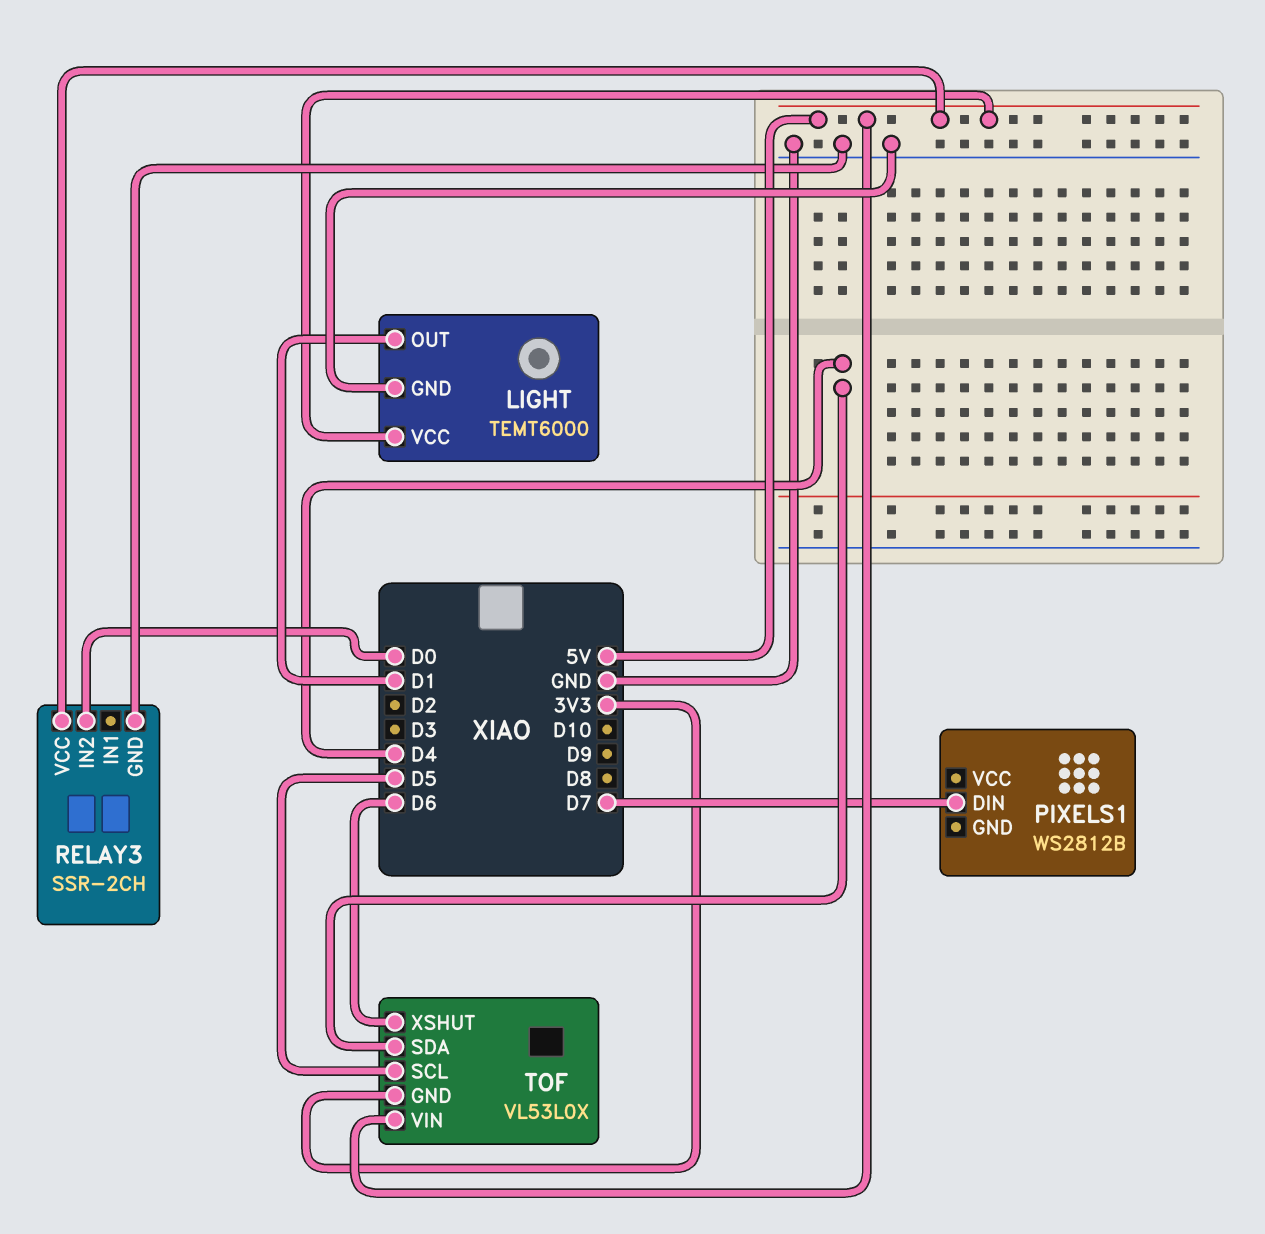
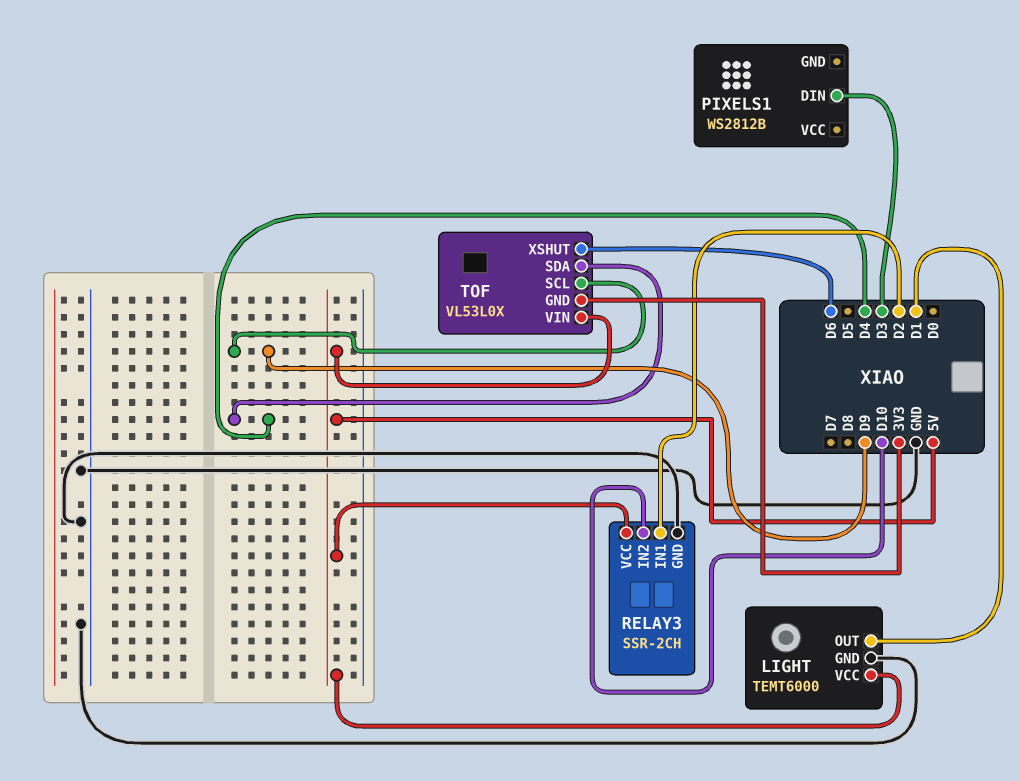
PIXELS1 pin DIN: D7 -> D3
RELAY3 pin IN1: none -> D2
RELAY3 pin IN2: D0 -> D10
TOF pin SCL: D5 -> D9

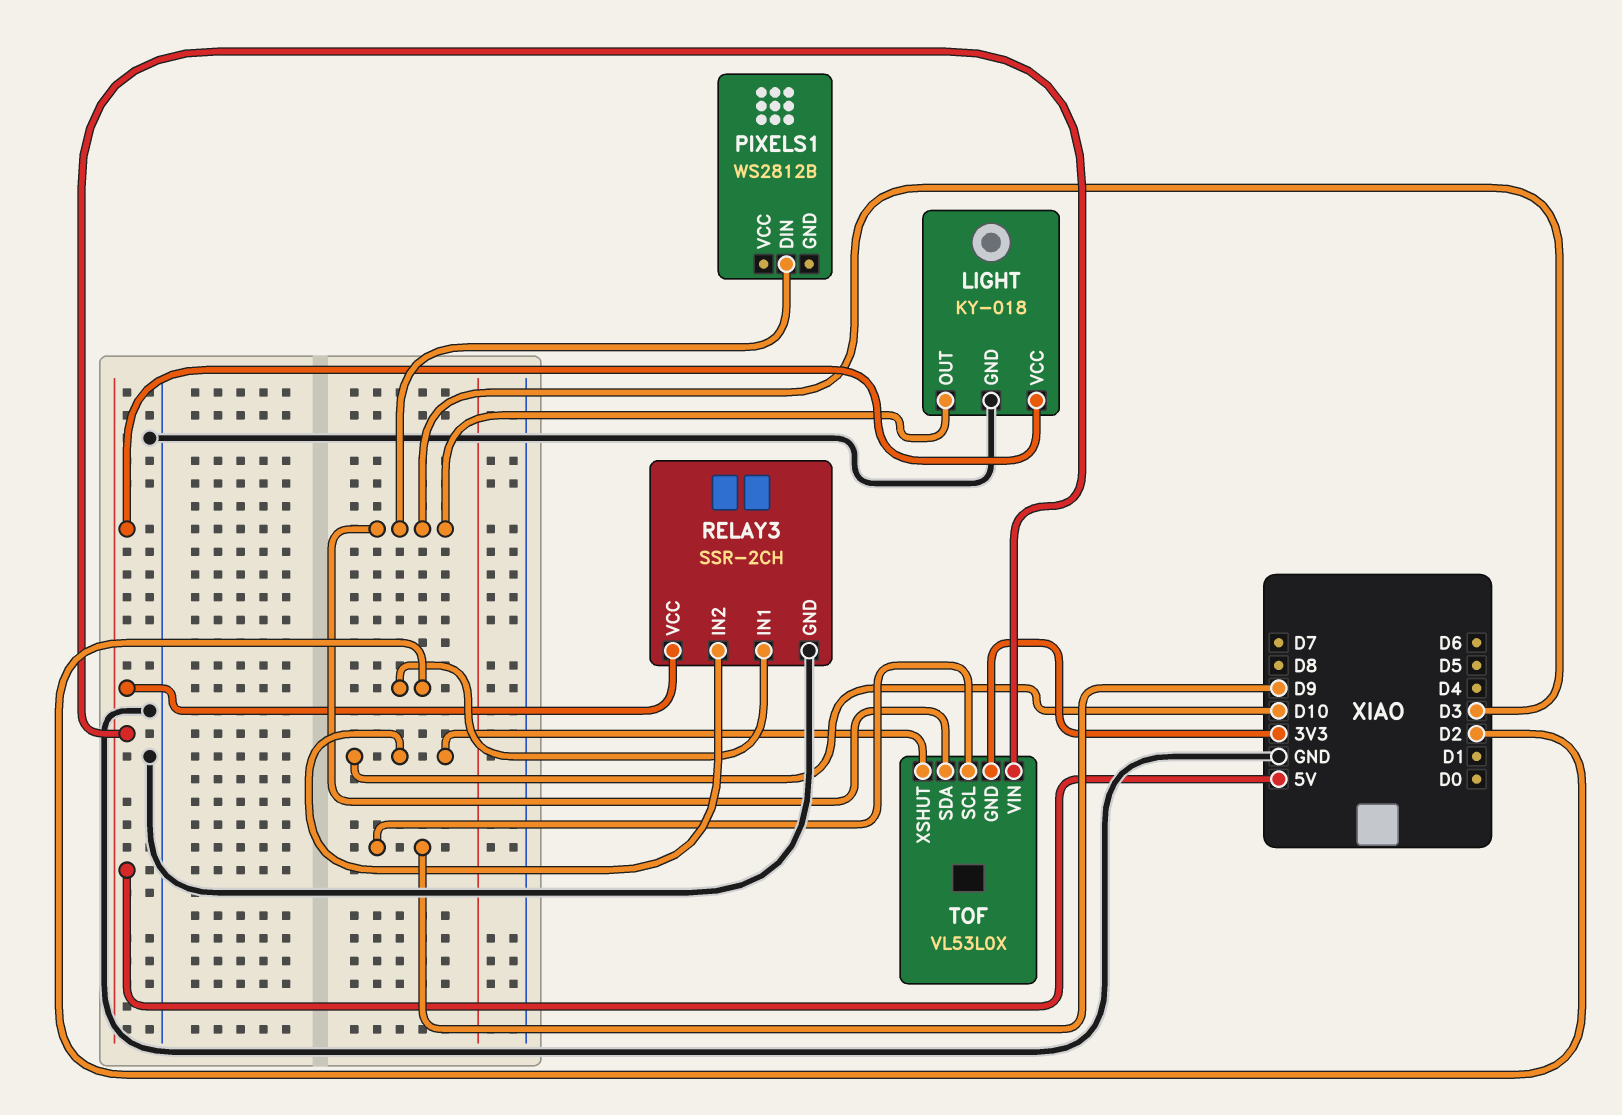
LIGHT: TEMT6000 -> KY-018
LIGHT pin OUT: D1 -> D3
TOF pin SDA: D4 -> D3
TOF pin XSHUT: D6 -> D10

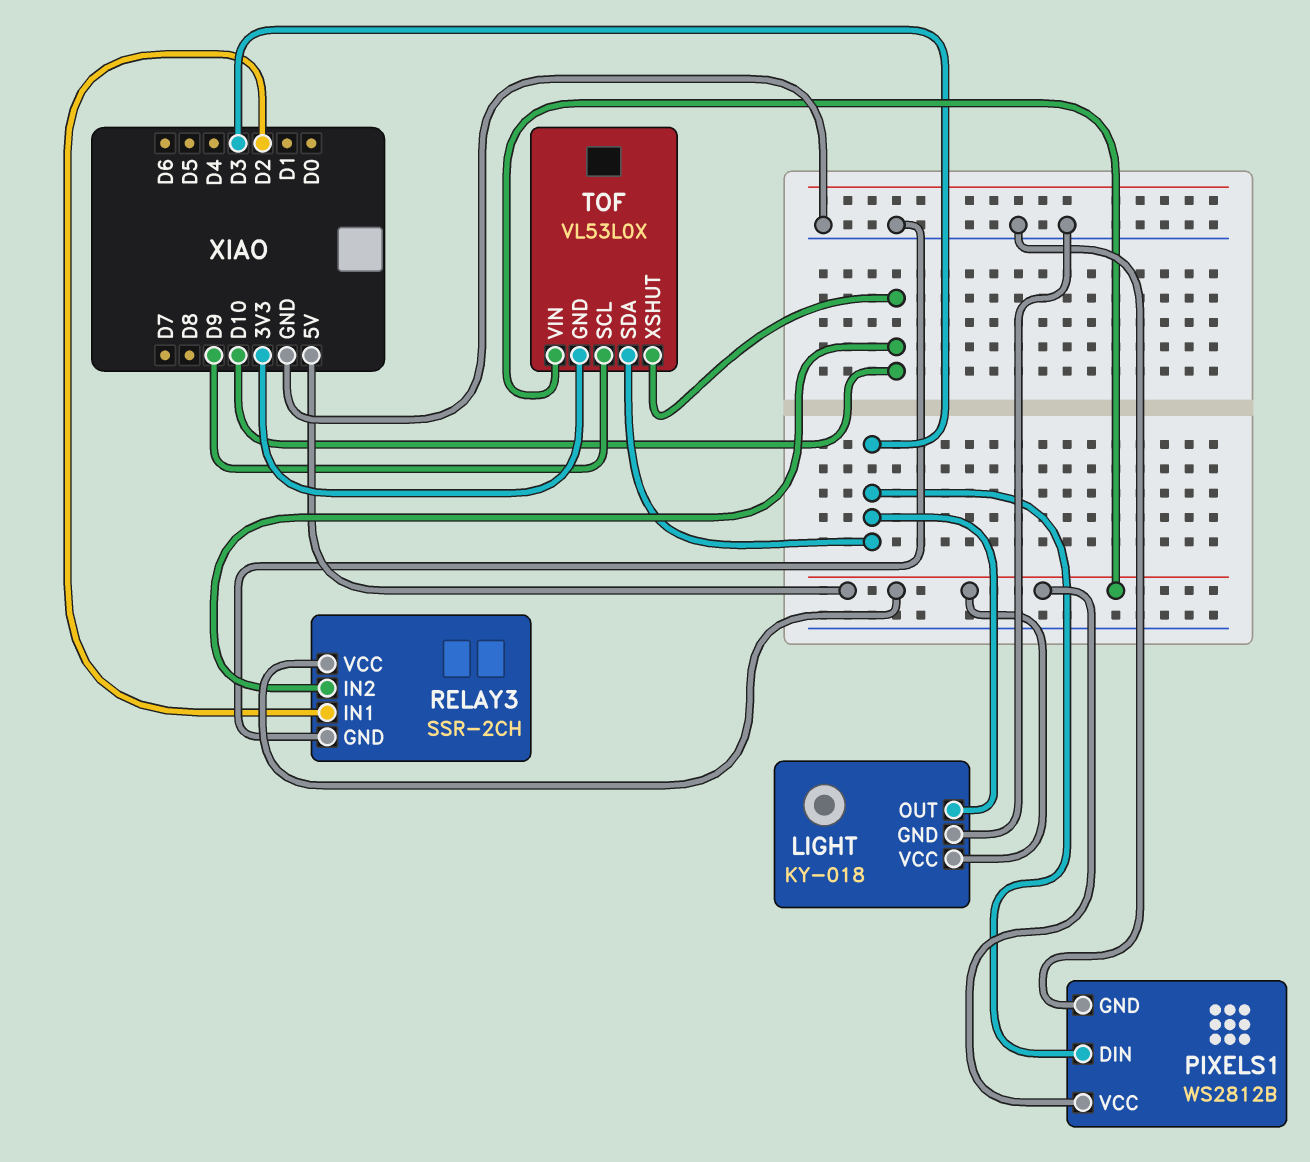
PIXELS1 pin GND: none -> GND
PIXELS1 pin VCC: none -> 5V

